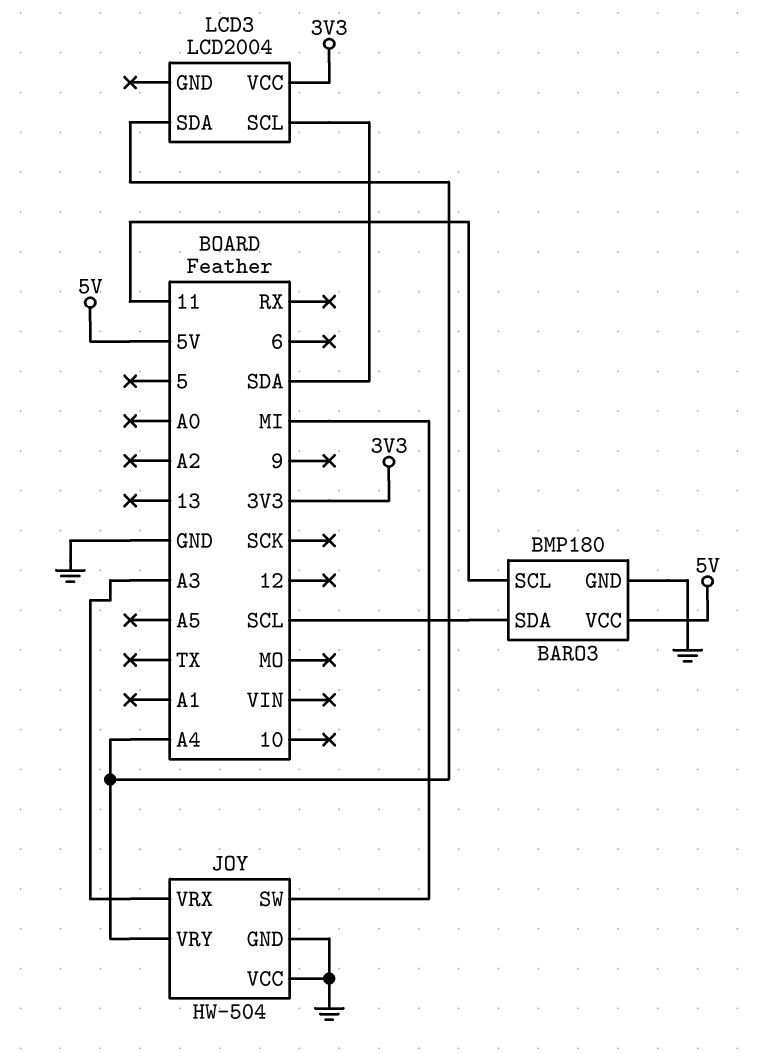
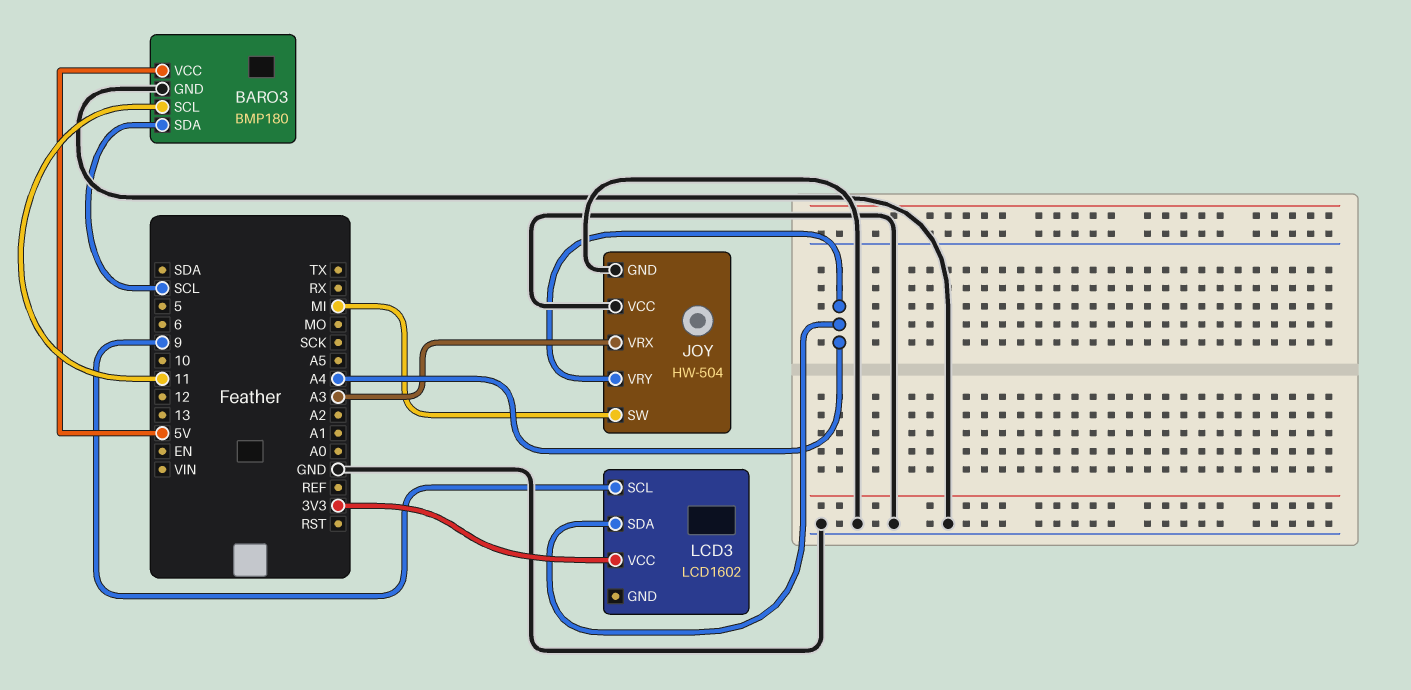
LCD3: LCD2004 -> LCD1602
LCD3 pin SCL: SDA -> 9

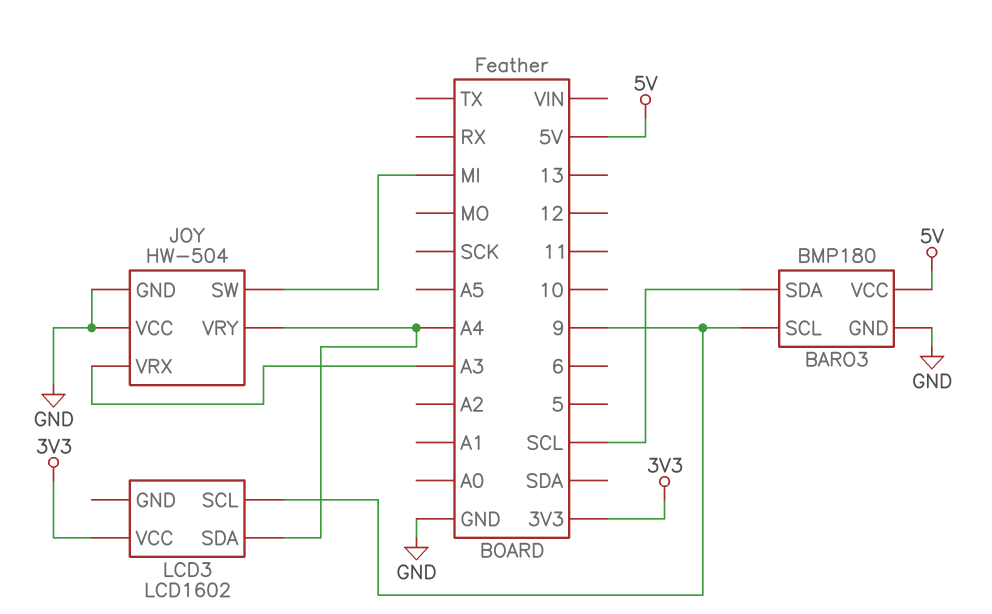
BARO3 pin SCL: 11 -> 9

